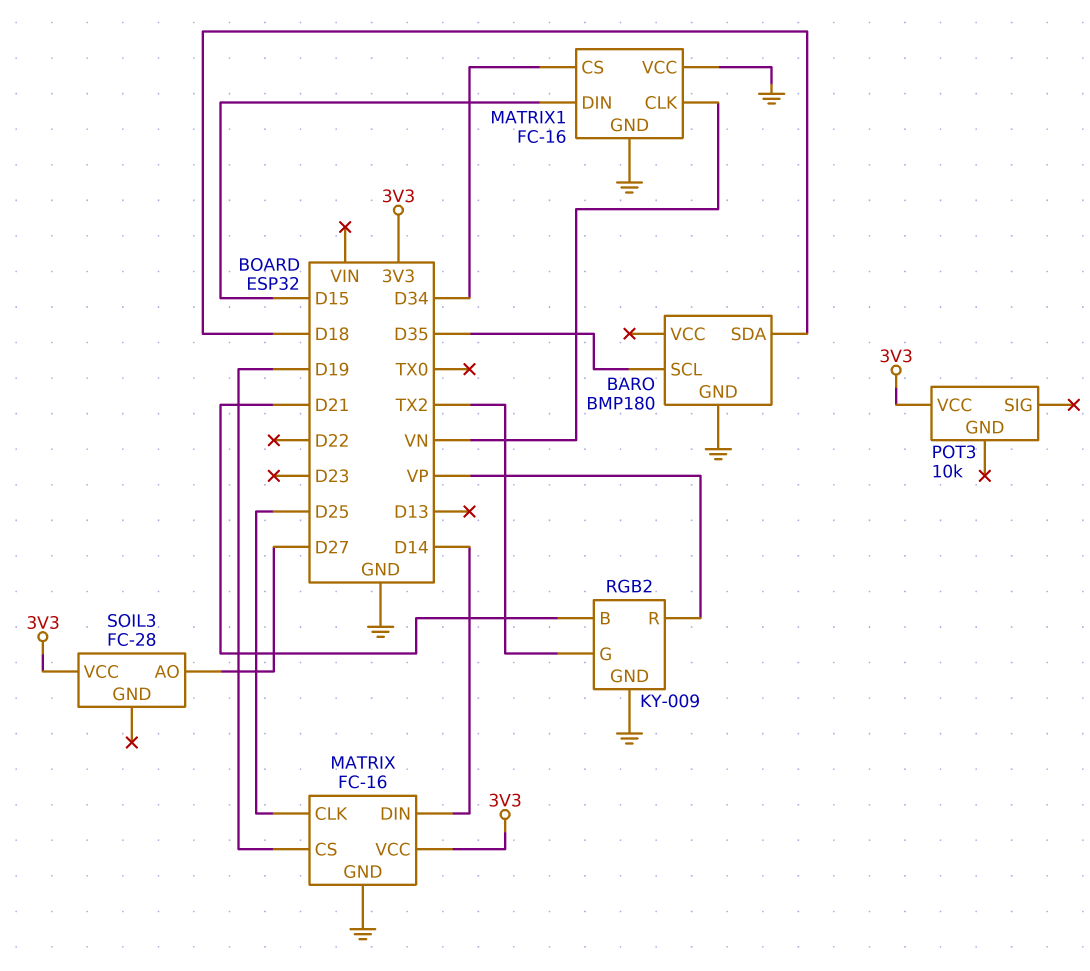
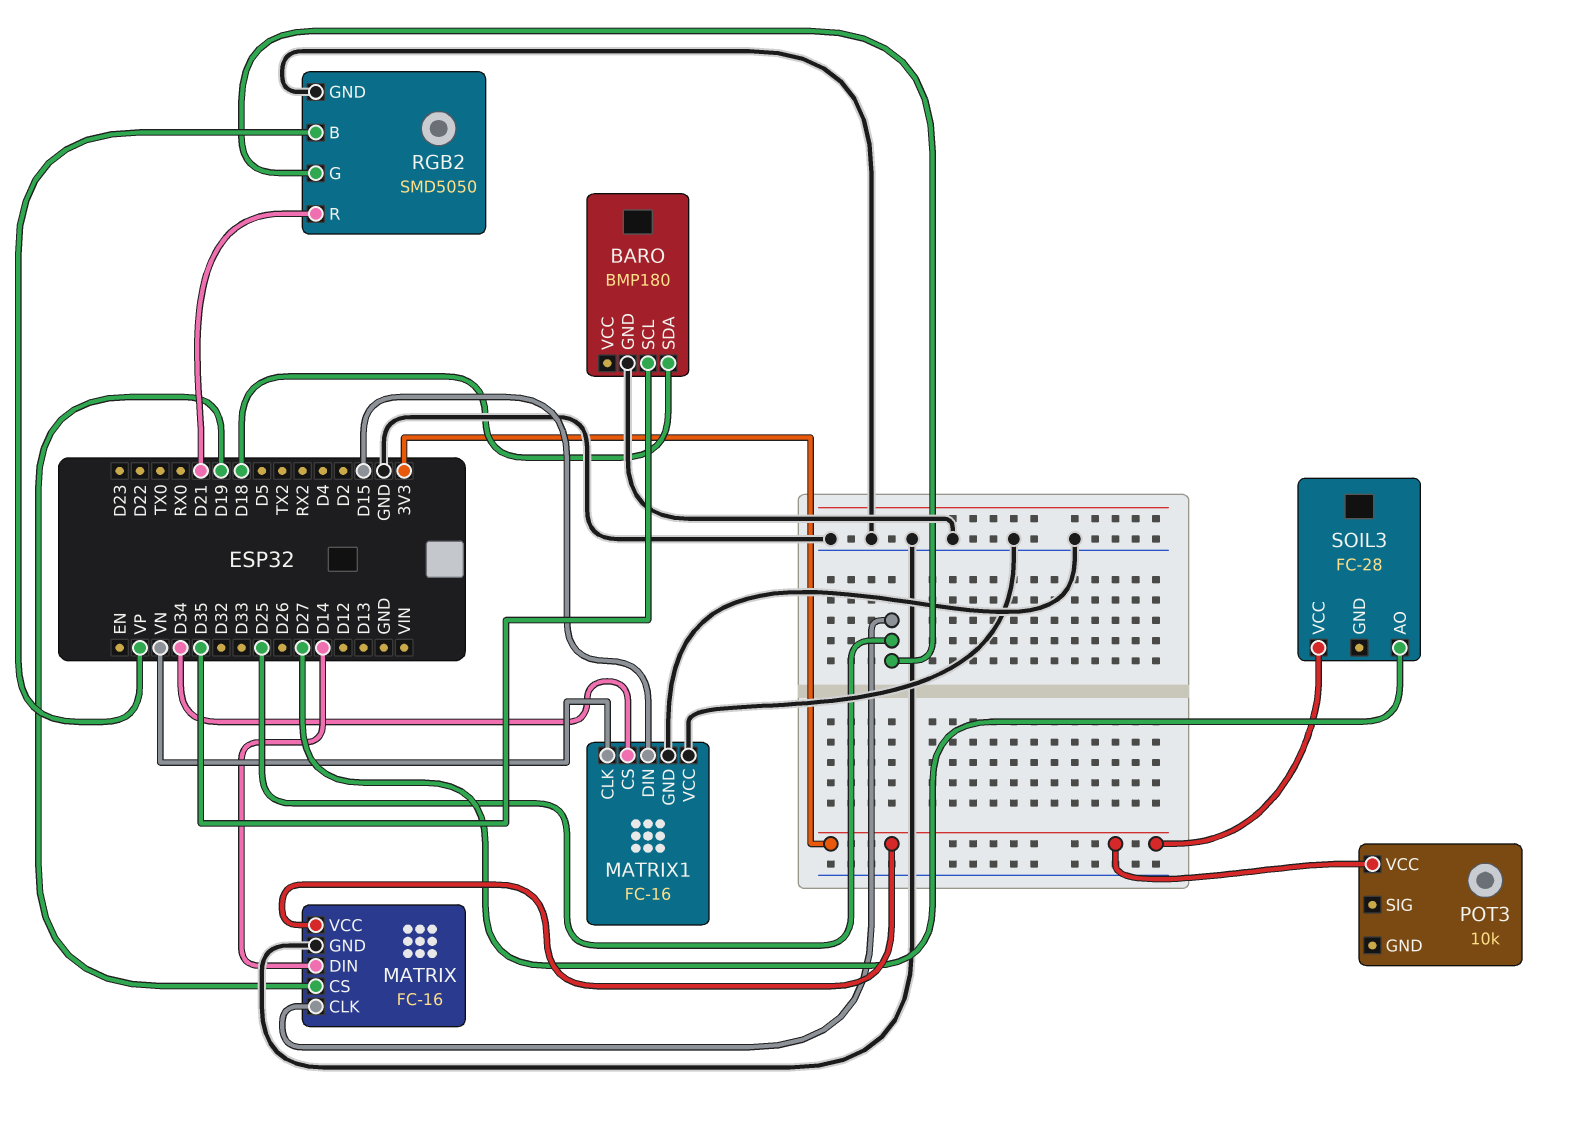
RGB2: KY-009 -> SMD5050
RGB2 pin B: D21 -> VP
RGB2 pin G: TX2 -> D25
RGB2 pin R: VP -> D21

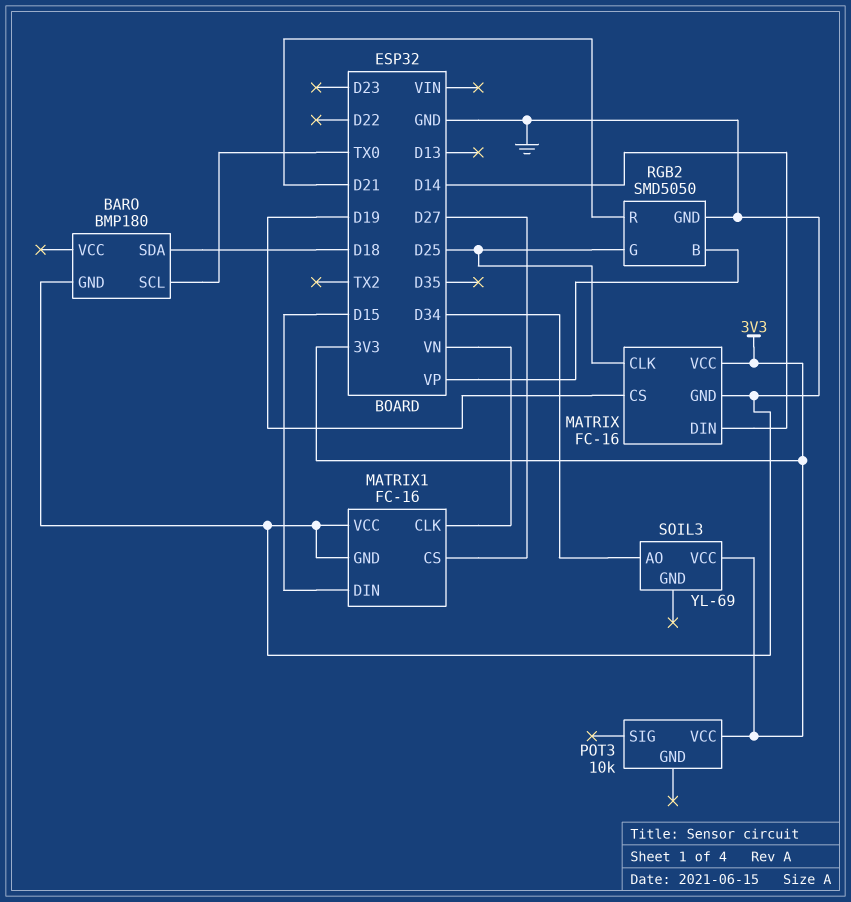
BARO pin SCL: D35 -> TX0
MATRIX1 pin CS: D34 -> D27
SOIL3: FC-28 -> YL-69
SOIL3 pin AO: D27 -> D34

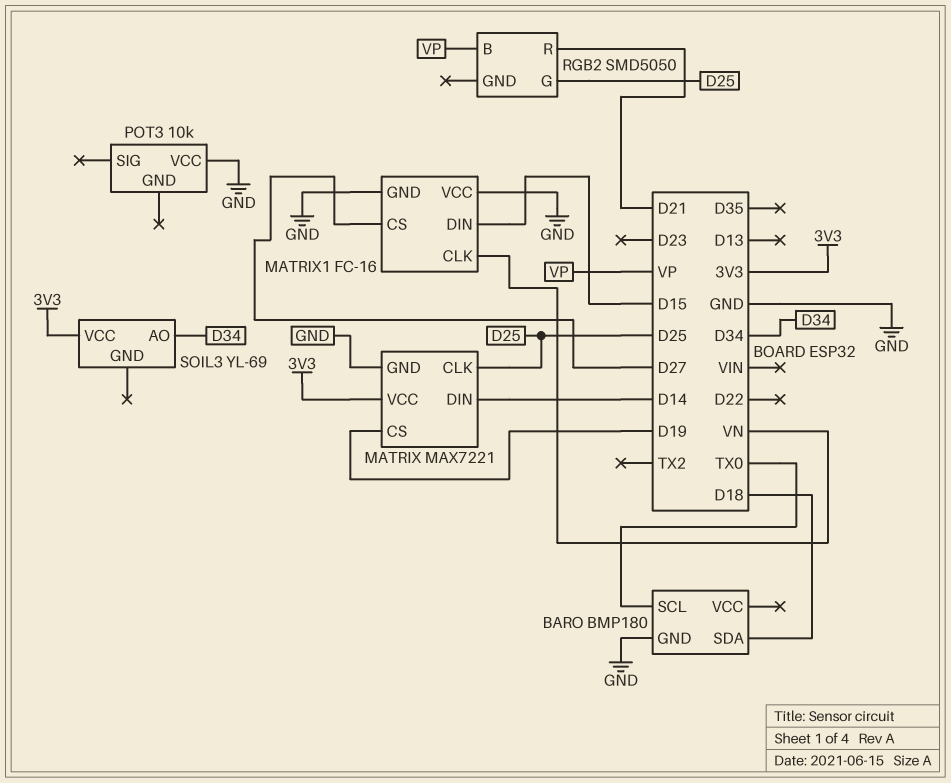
MATRIX: FC-16 -> MAX7221
POT3 pin VCC: 3V3 -> GND
RGB2 pin GND: GND -> none

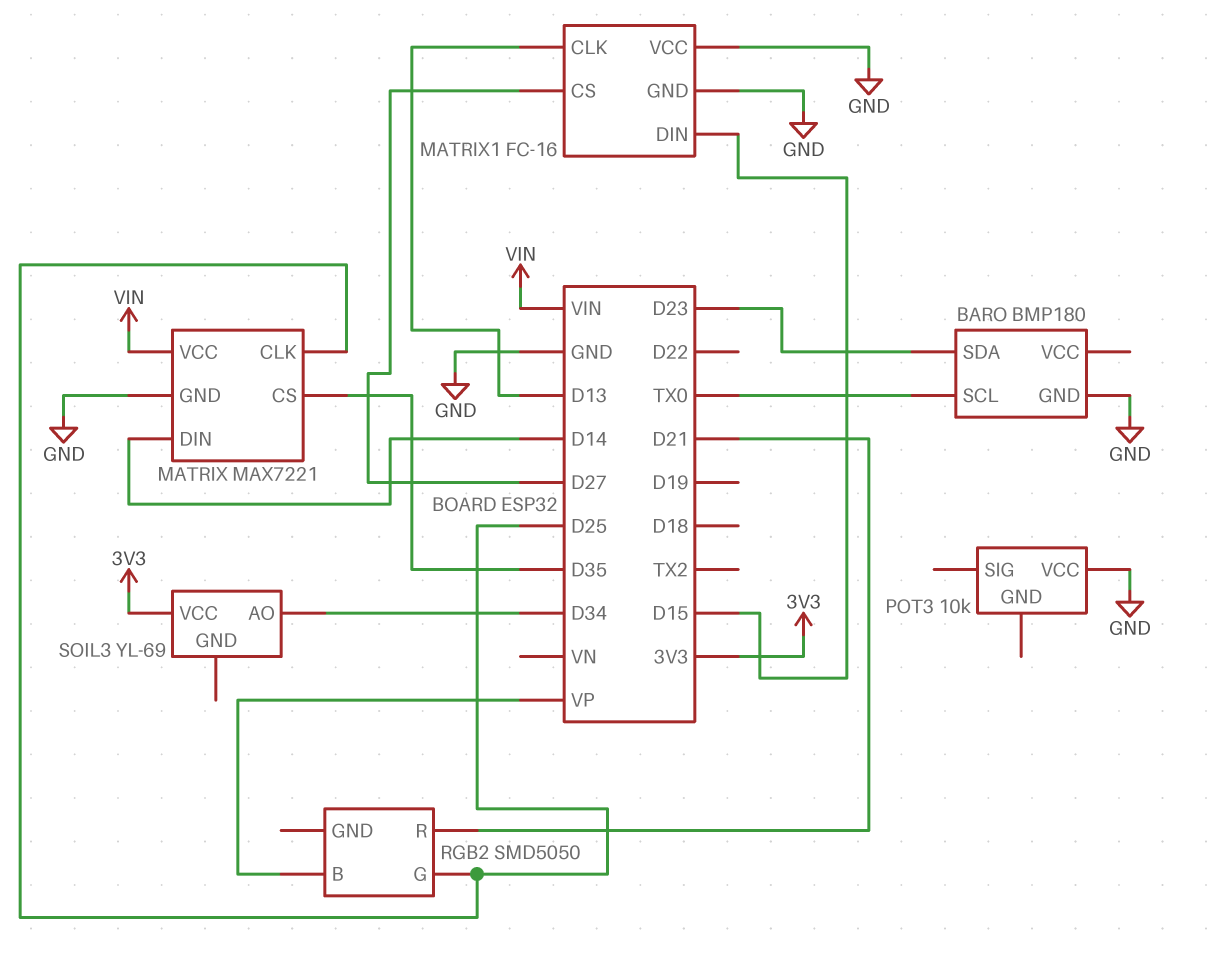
BARO pin SDA: D18 -> D23
MATRIX pin CS: D19 -> D35
MATRIX pin VCC: 3V3 -> VIN
MATRIX1 pin CLK: VN -> D13

